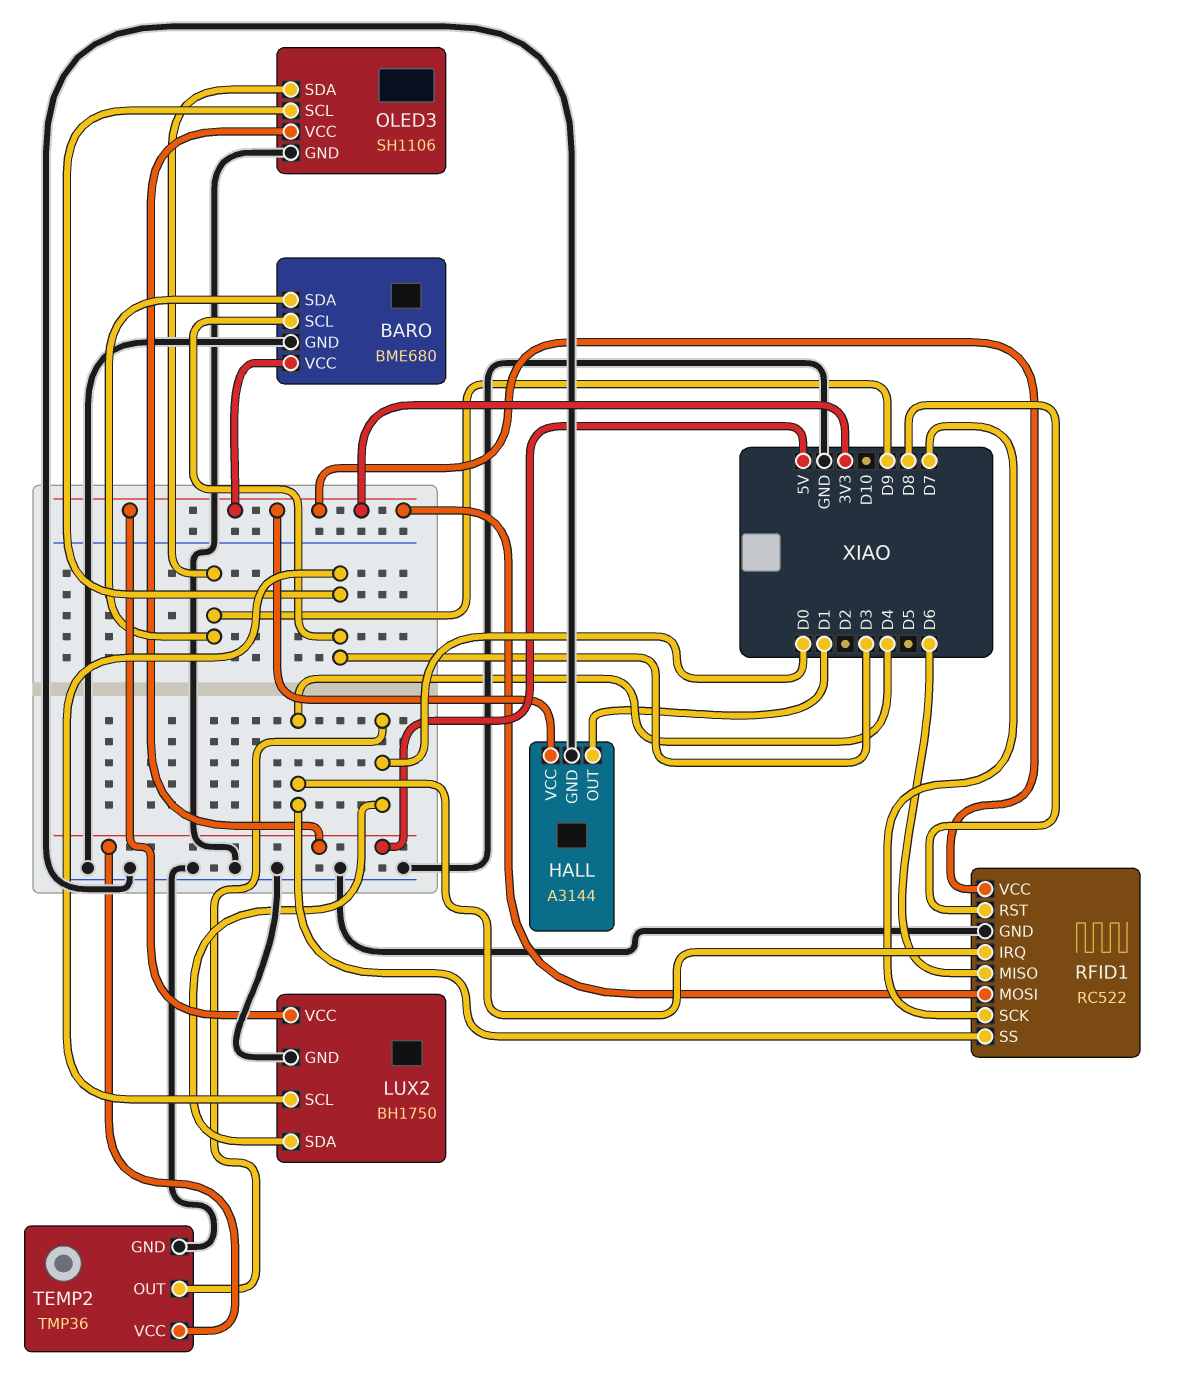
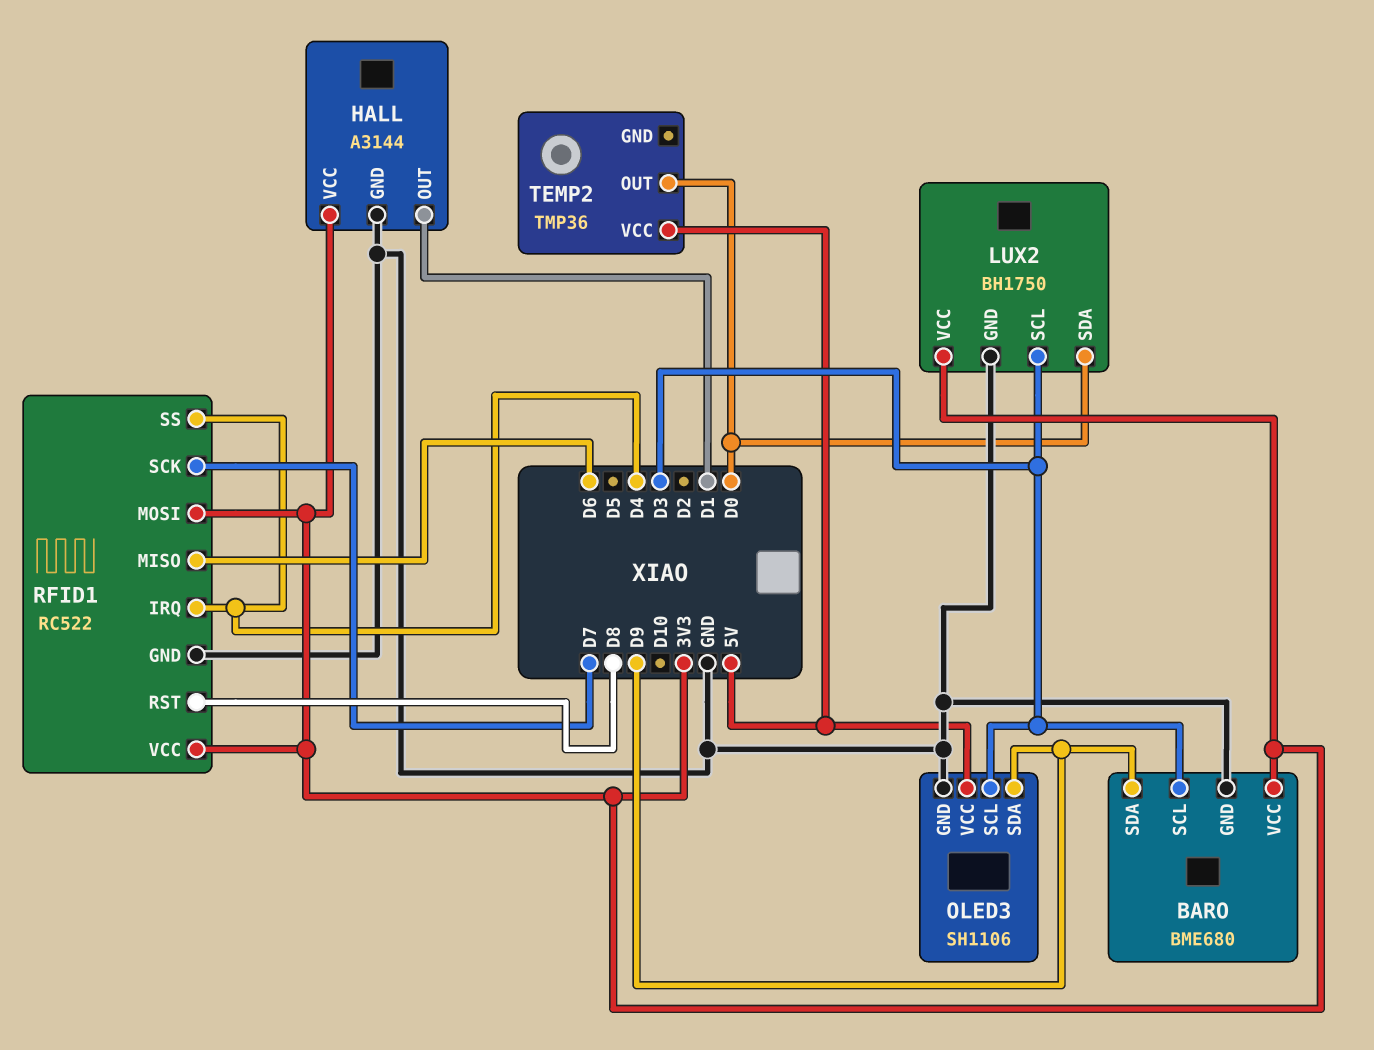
TEMP2 pin GND: GND -> none

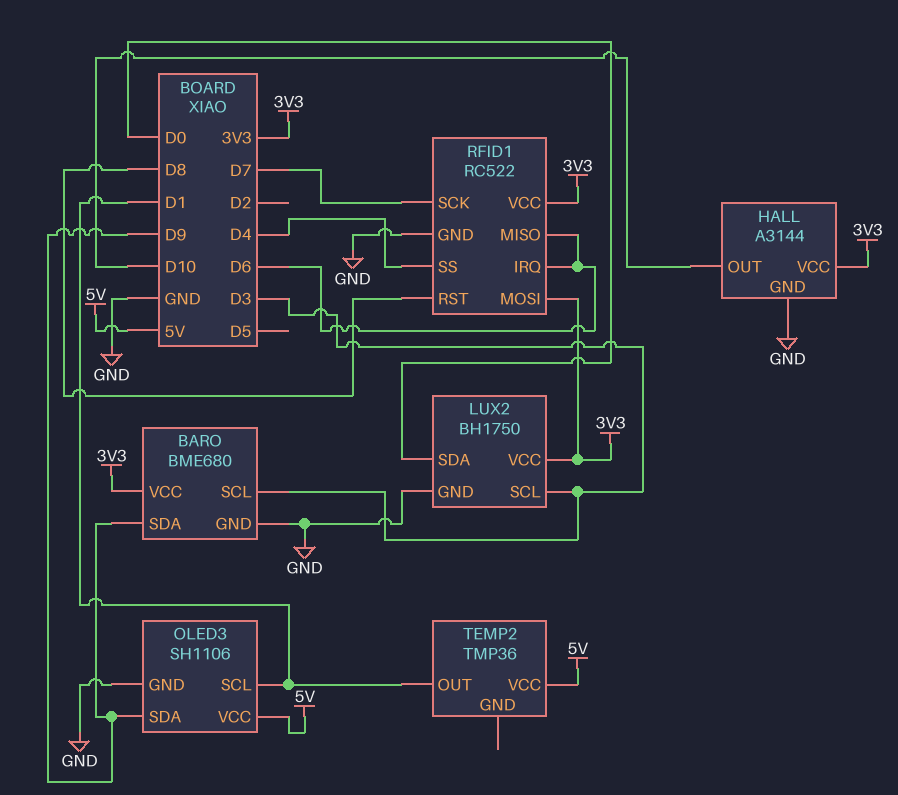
HALL pin OUT: D1 -> D10
OLED3 pin SCL: D3 -> D1
RFID1 pin IRQ: D4 -> D6
TEMP2 pin OUT: D0 -> D1

